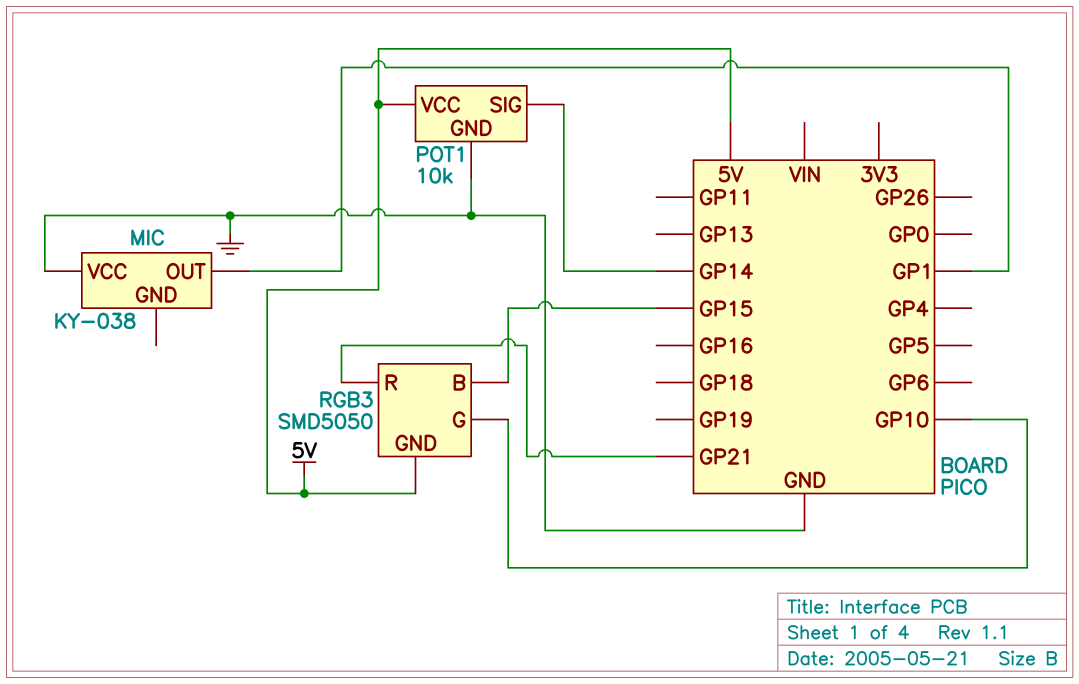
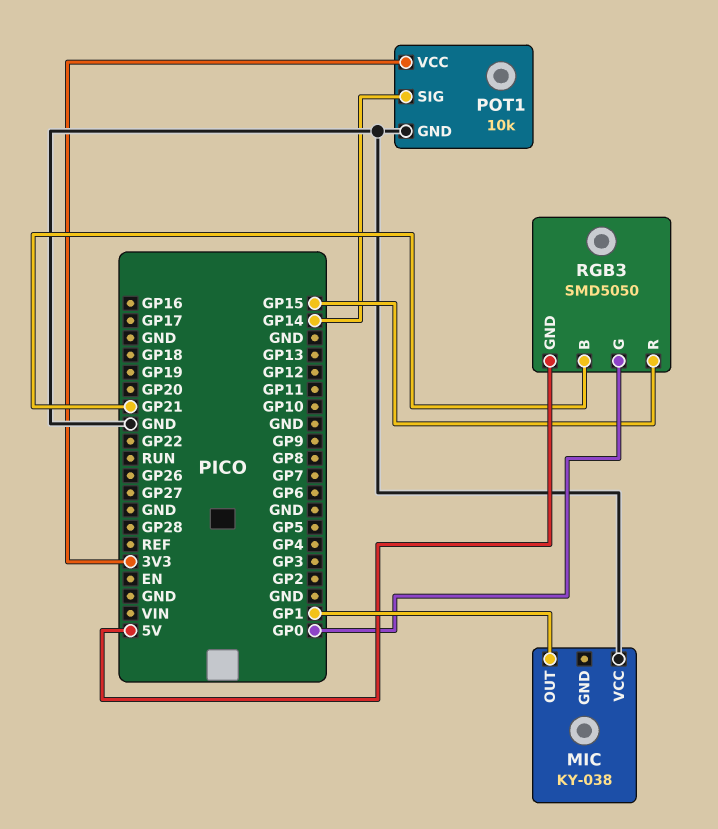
POT1 pin VCC: 5V -> 3V3
RGB3 pin B: GP15 -> GP21
RGB3 pin G: GP10 -> GP0
RGB3 pin R: GP21 -> GP15

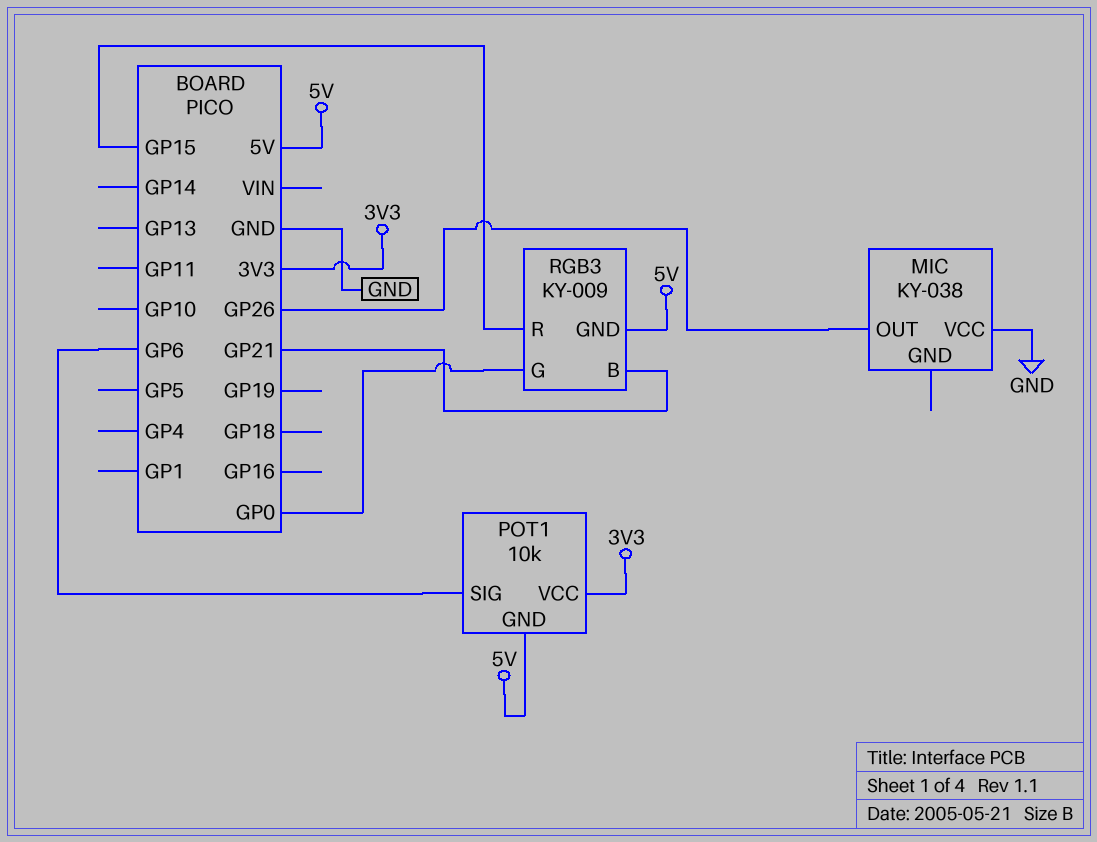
MIC pin OUT: GP1 -> GP26
POT1 pin GND: GND -> 5V
POT1 pin SIG: GP14 -> GP6
RGB3: SMD5050 -> KY-009

